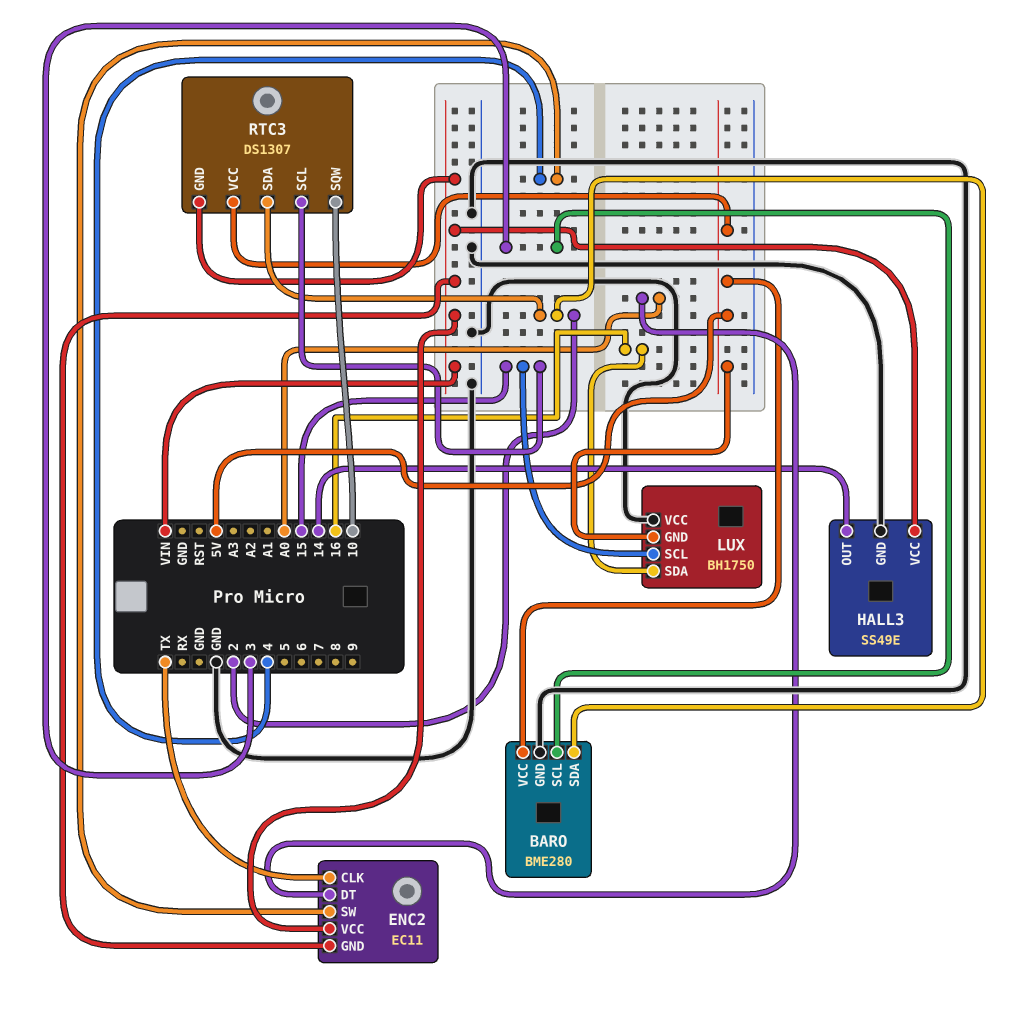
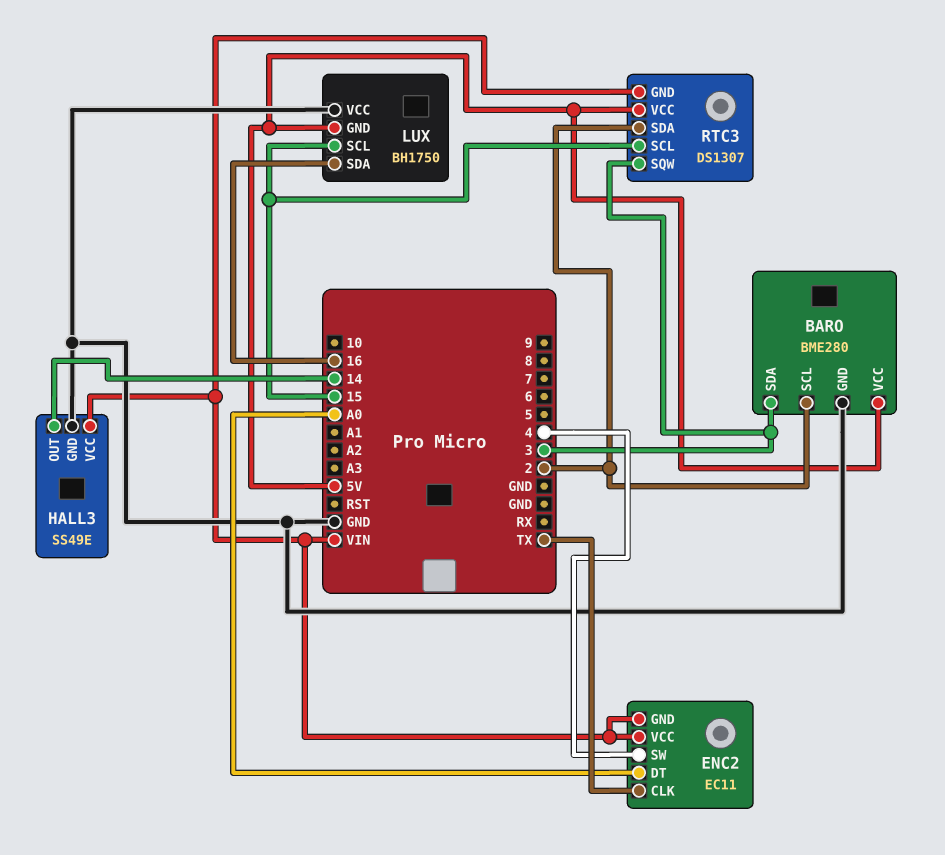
BARO pin SCL: 3 -> 2
BARO pin SDA: 2 -> 3
RTC3 pin SQW: 10 -> 3

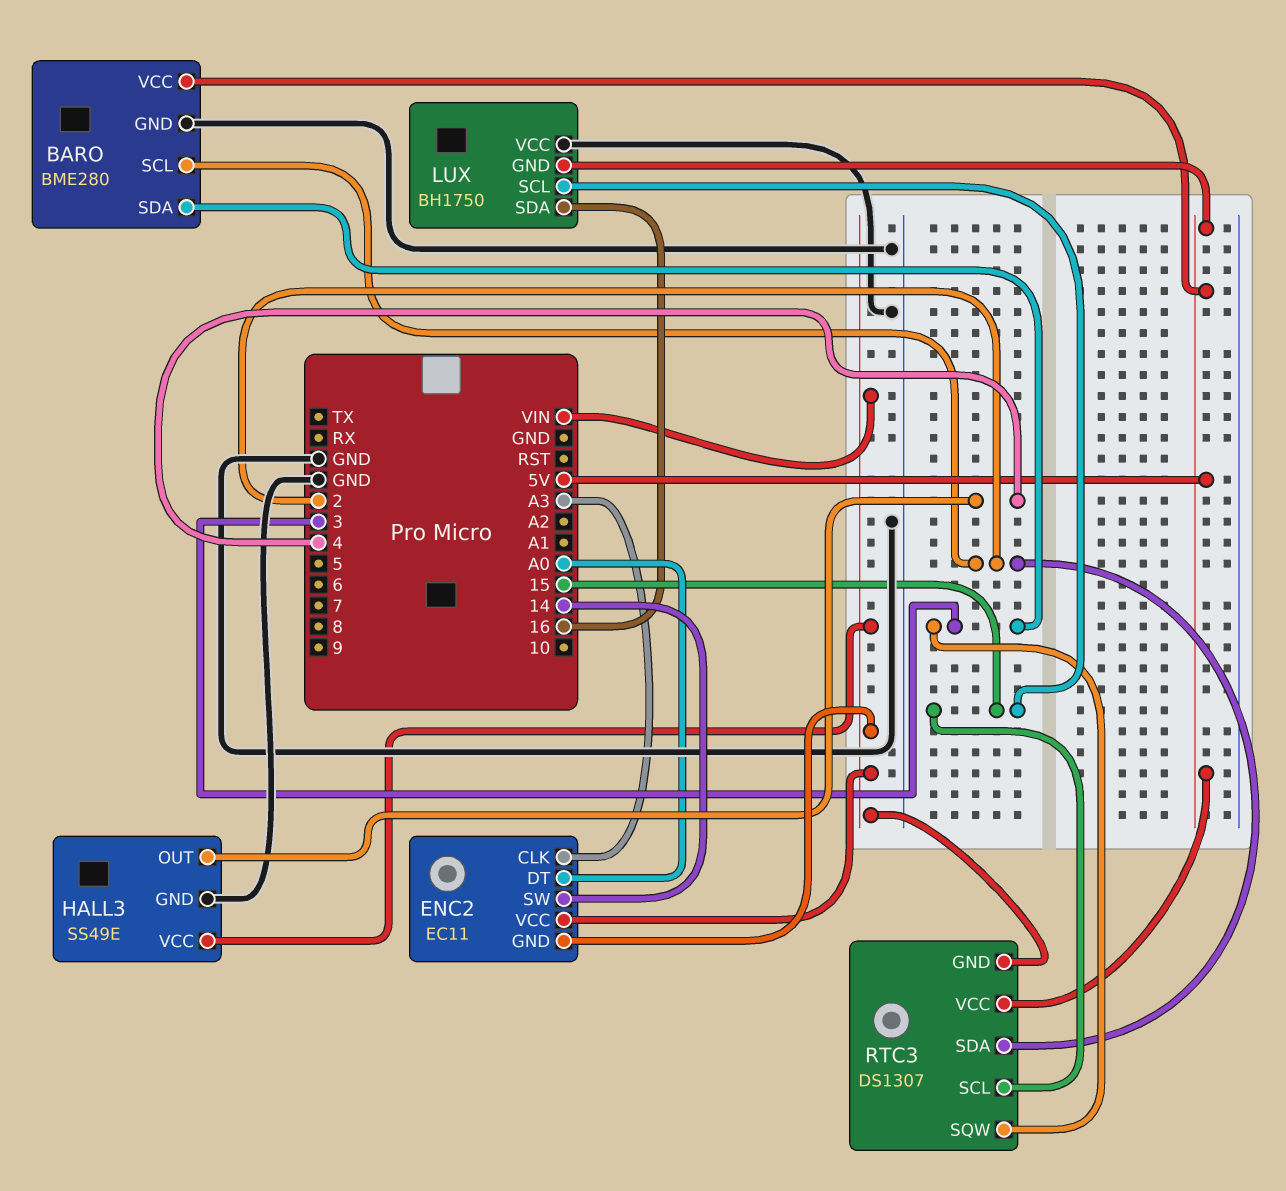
ENC2 pin CLK: TX -> A3
ENC2 pin SW: 4 -> 14
HALL3 pin OUT: 14 -> 4

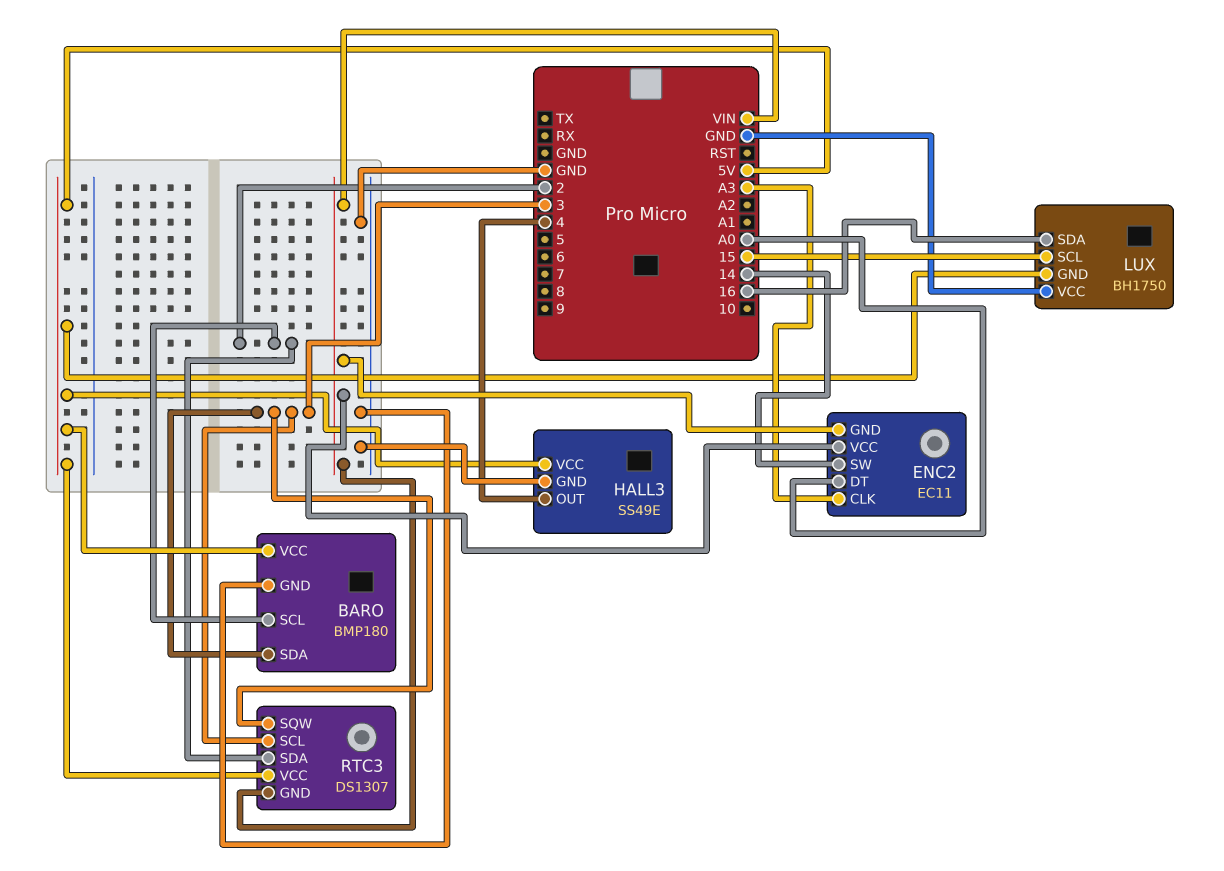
BARO: BME280 -> BMP180
HALL3 pin VCC: VIN -> 5V
RTC3 pin SCL: 15 -> 3

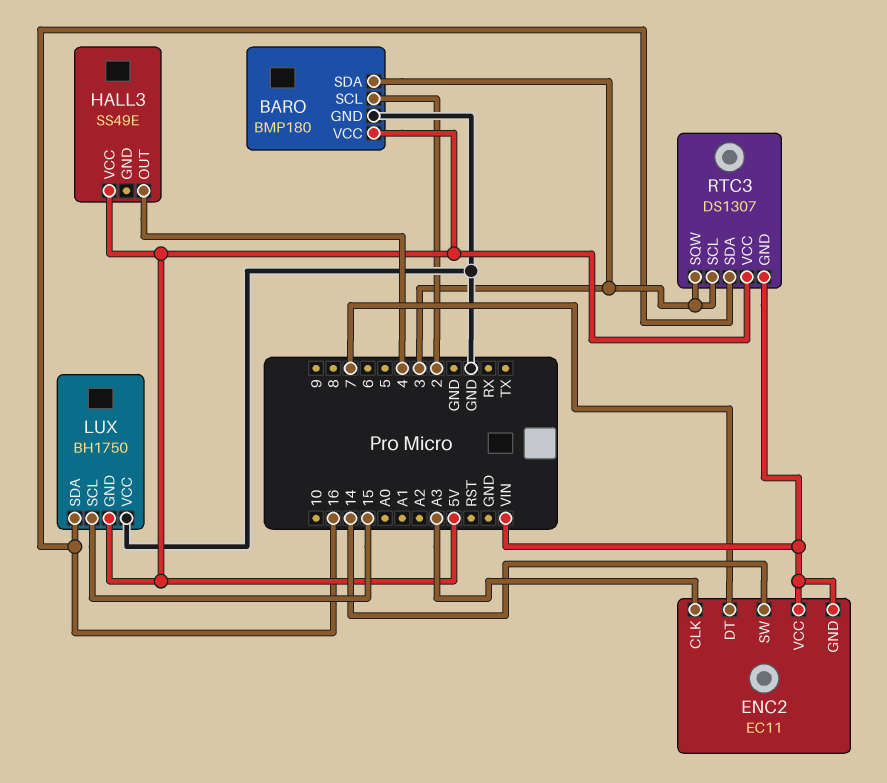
ENC2 pin DT: A0 -> 7
HALL3 pin GND: GND -> none
RTC3 pin SDA: 2 -> 16

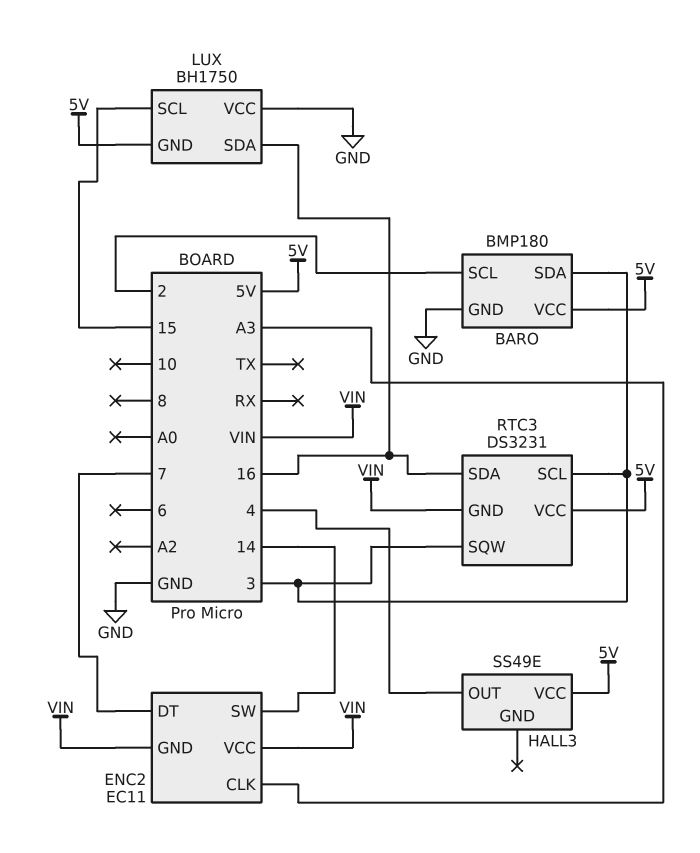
RTC3: DS1307 -> DS3231

